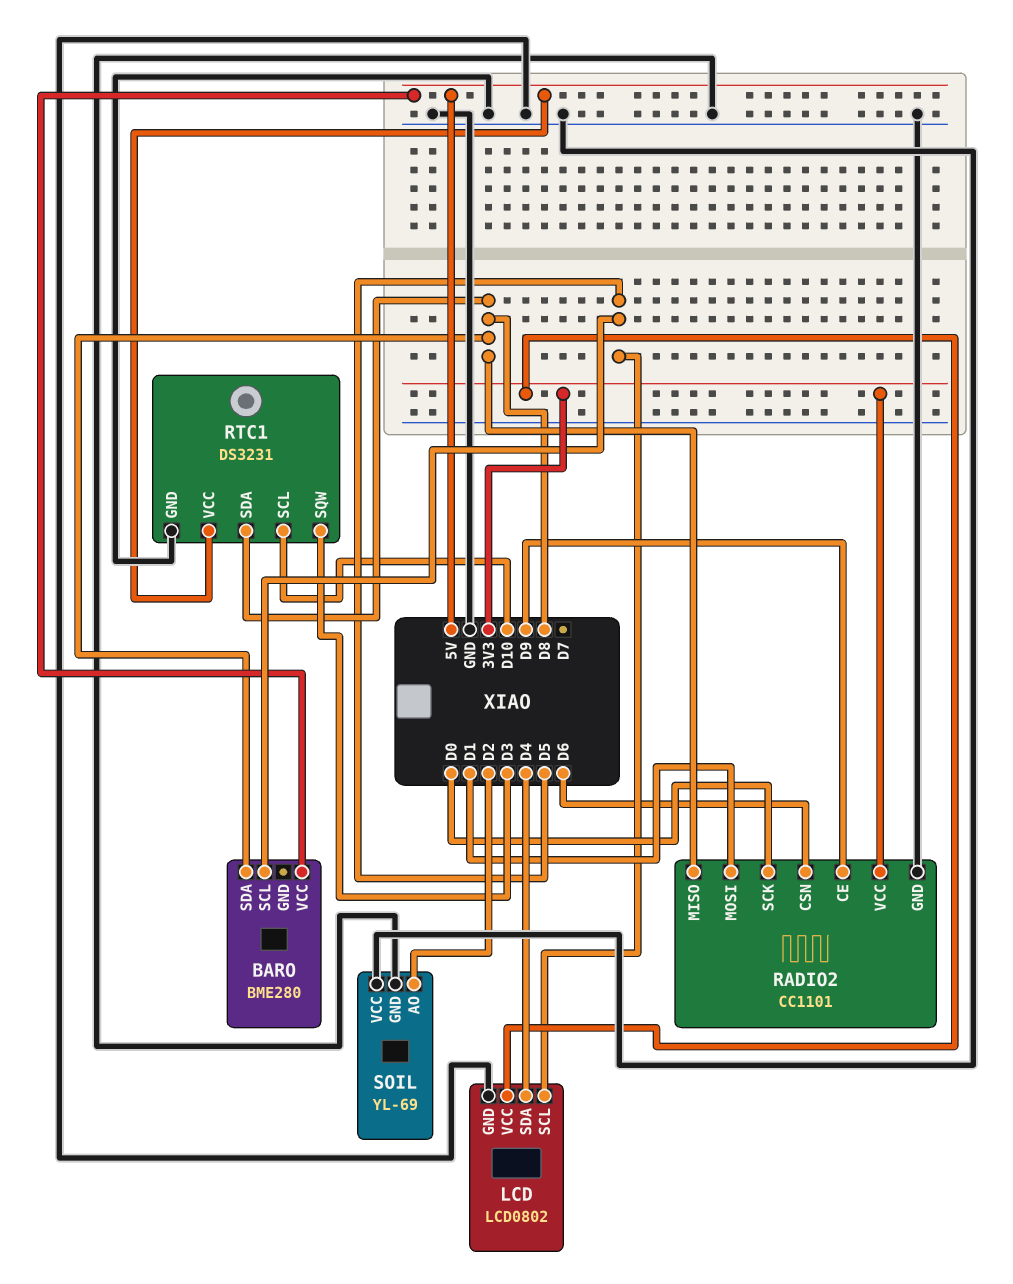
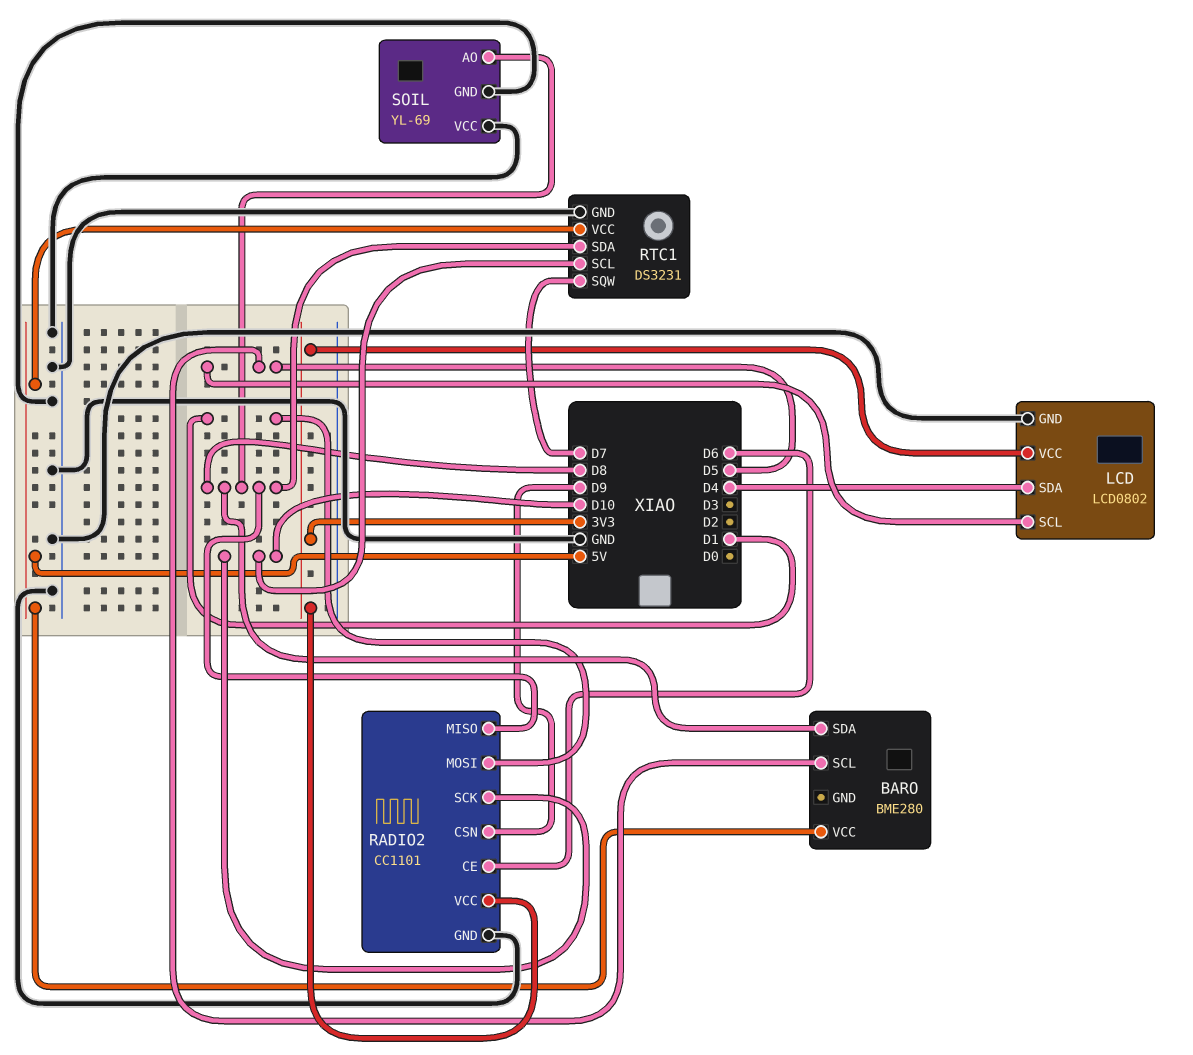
RADIO2 pin CE: D9 -> D6
RADIO2 pin CSN: D6 -> D9
RADIO2 pin SCK: D0 -> D10
RTC1 pin SQW: D3 -> D7
SOIL pin AO: D2 -> D8

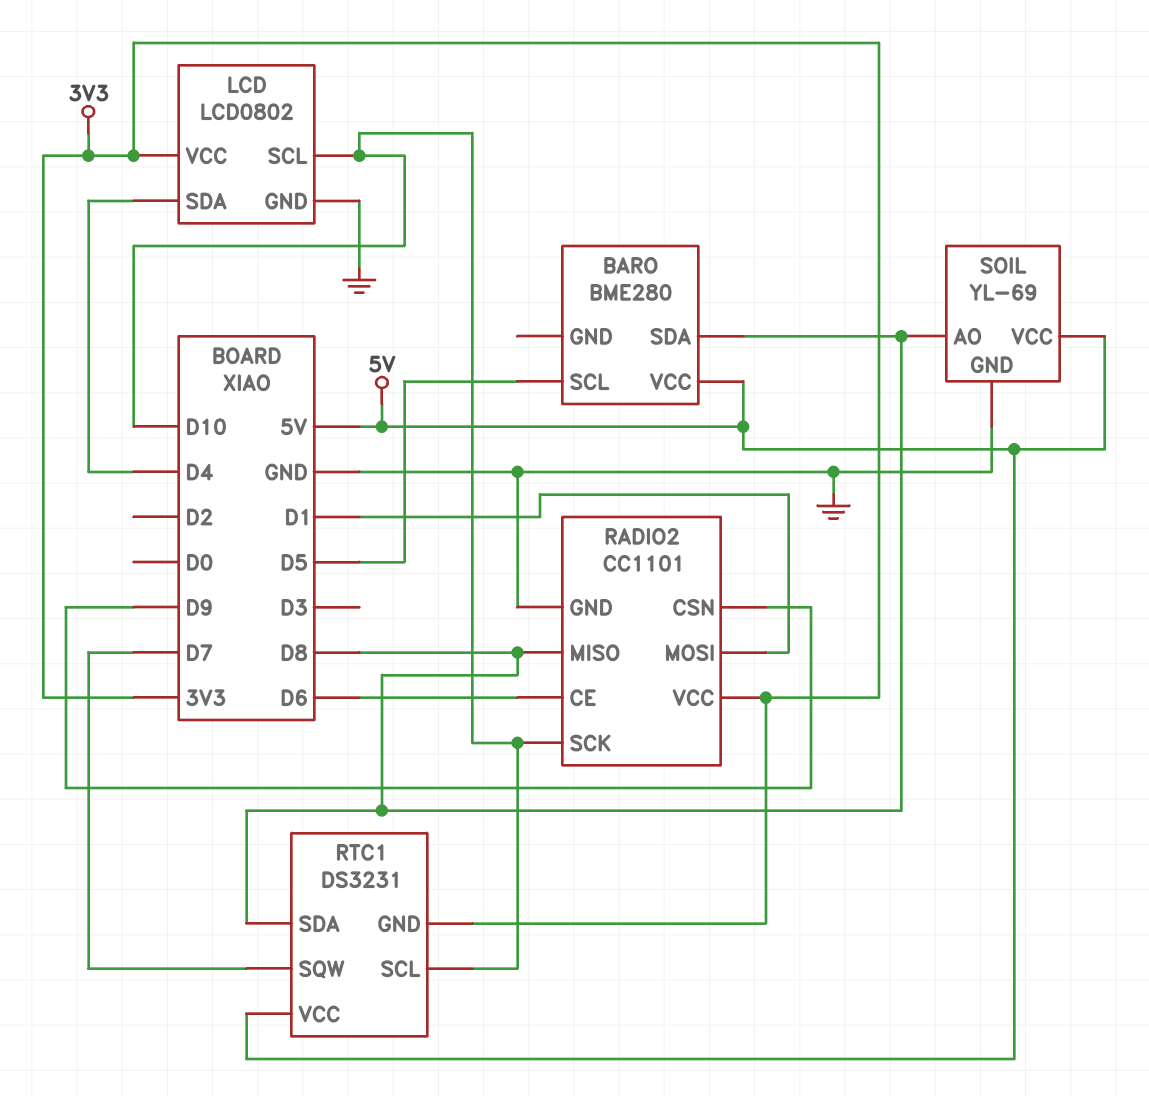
LCD pin SCL: D5 -> D10
RTC1 pin GND: GND -> 3V3
SOIL pin VCC: GND -> 5V

